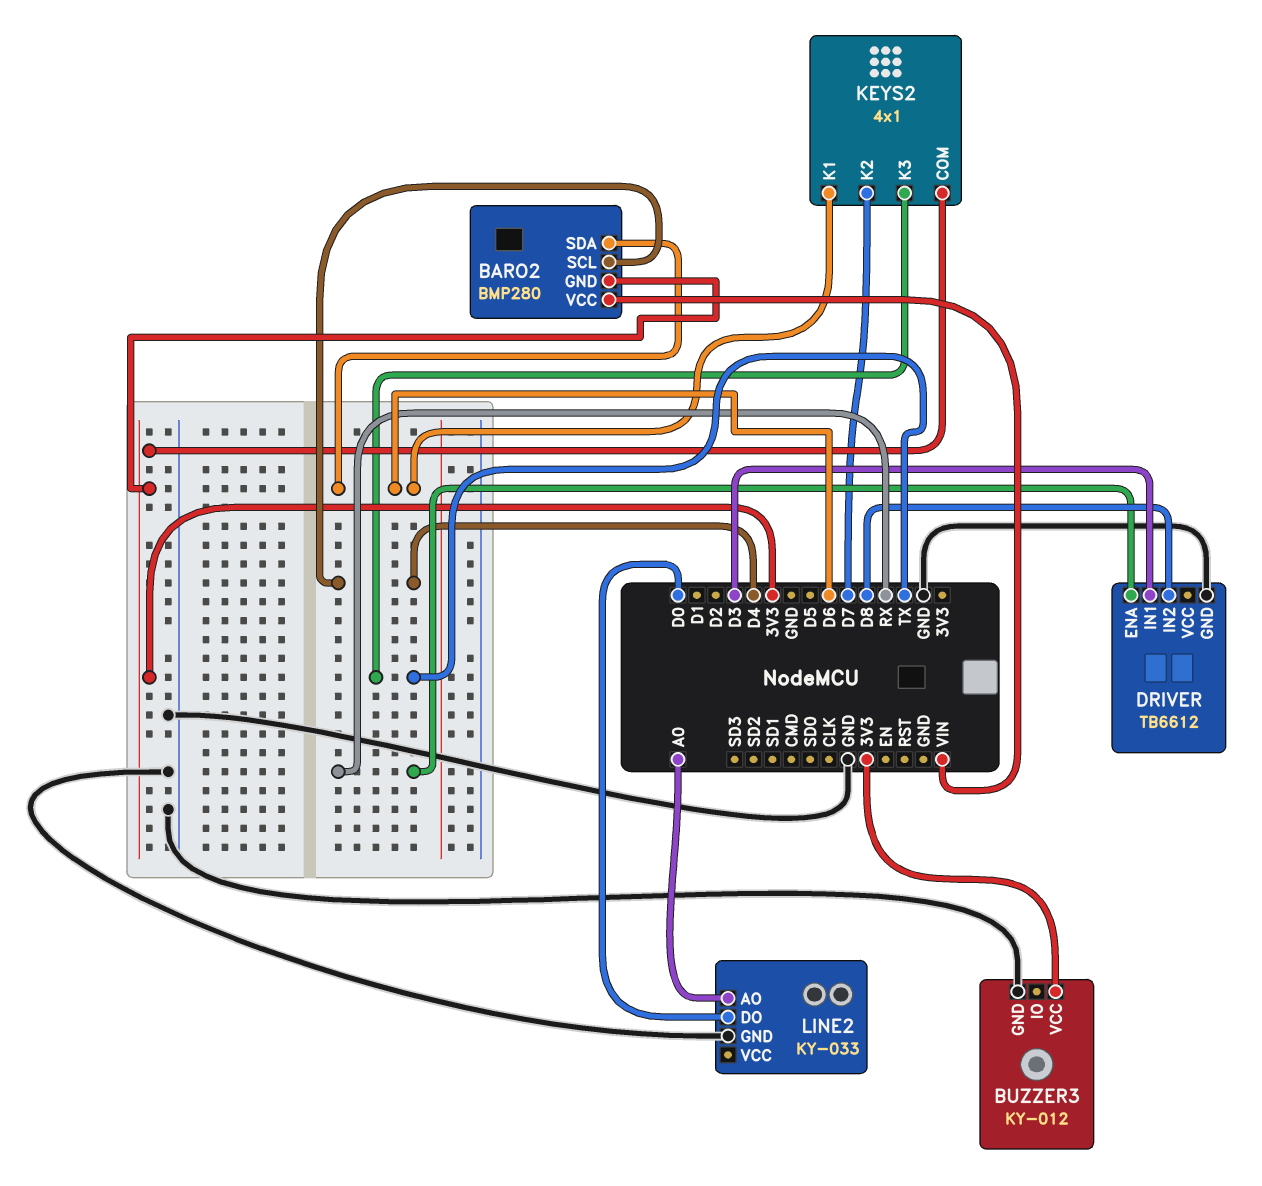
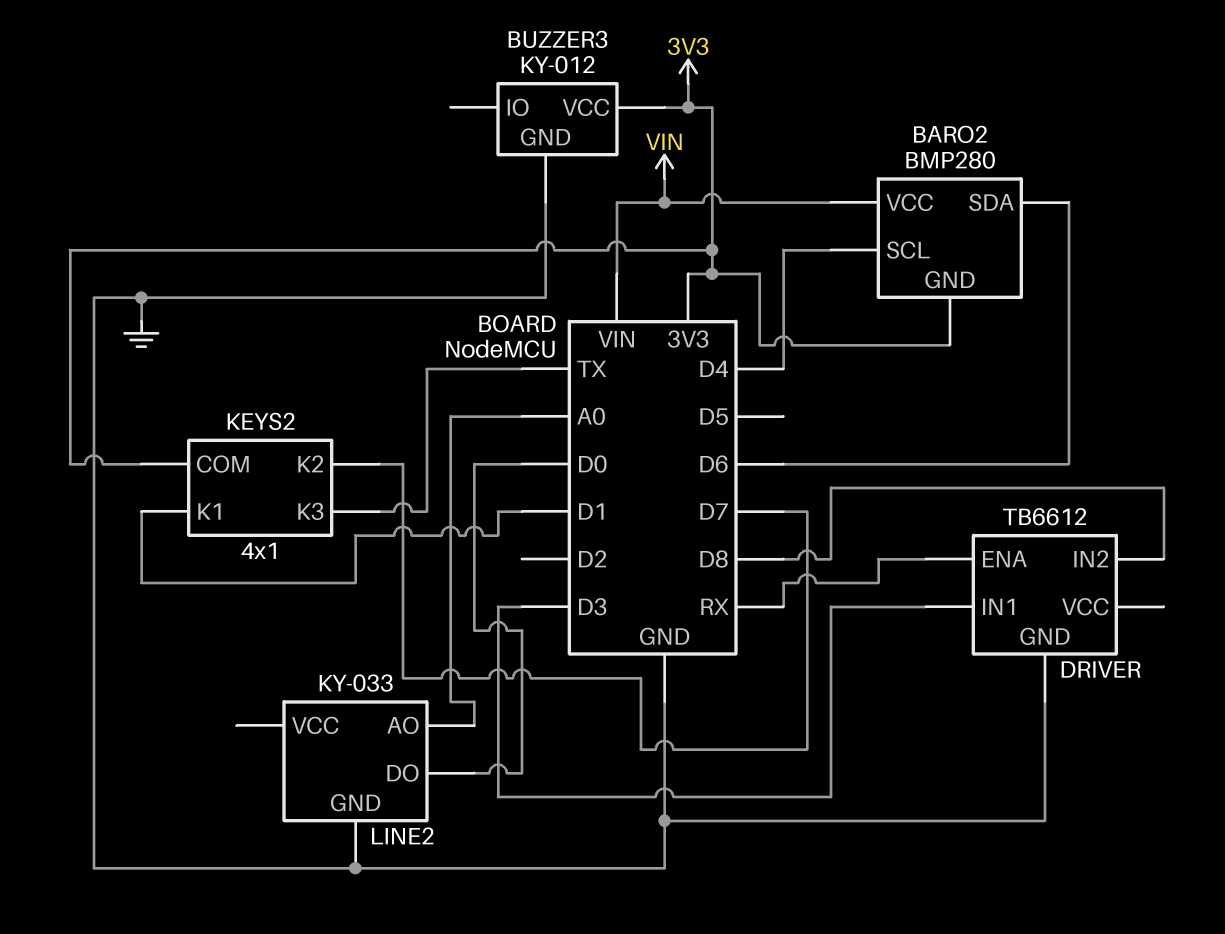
KEYS2 pin K1: D6 -> D1

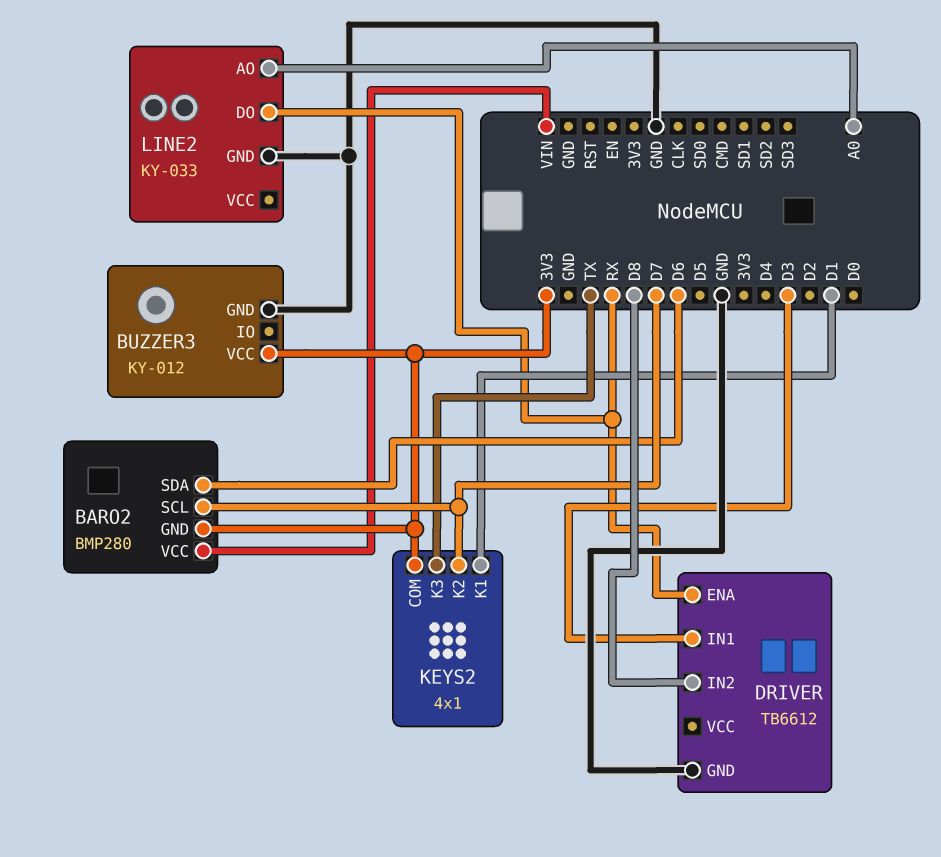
BARO2 pin SCL: D4 -> D7
LINE2 pin DO: D0 -> RX

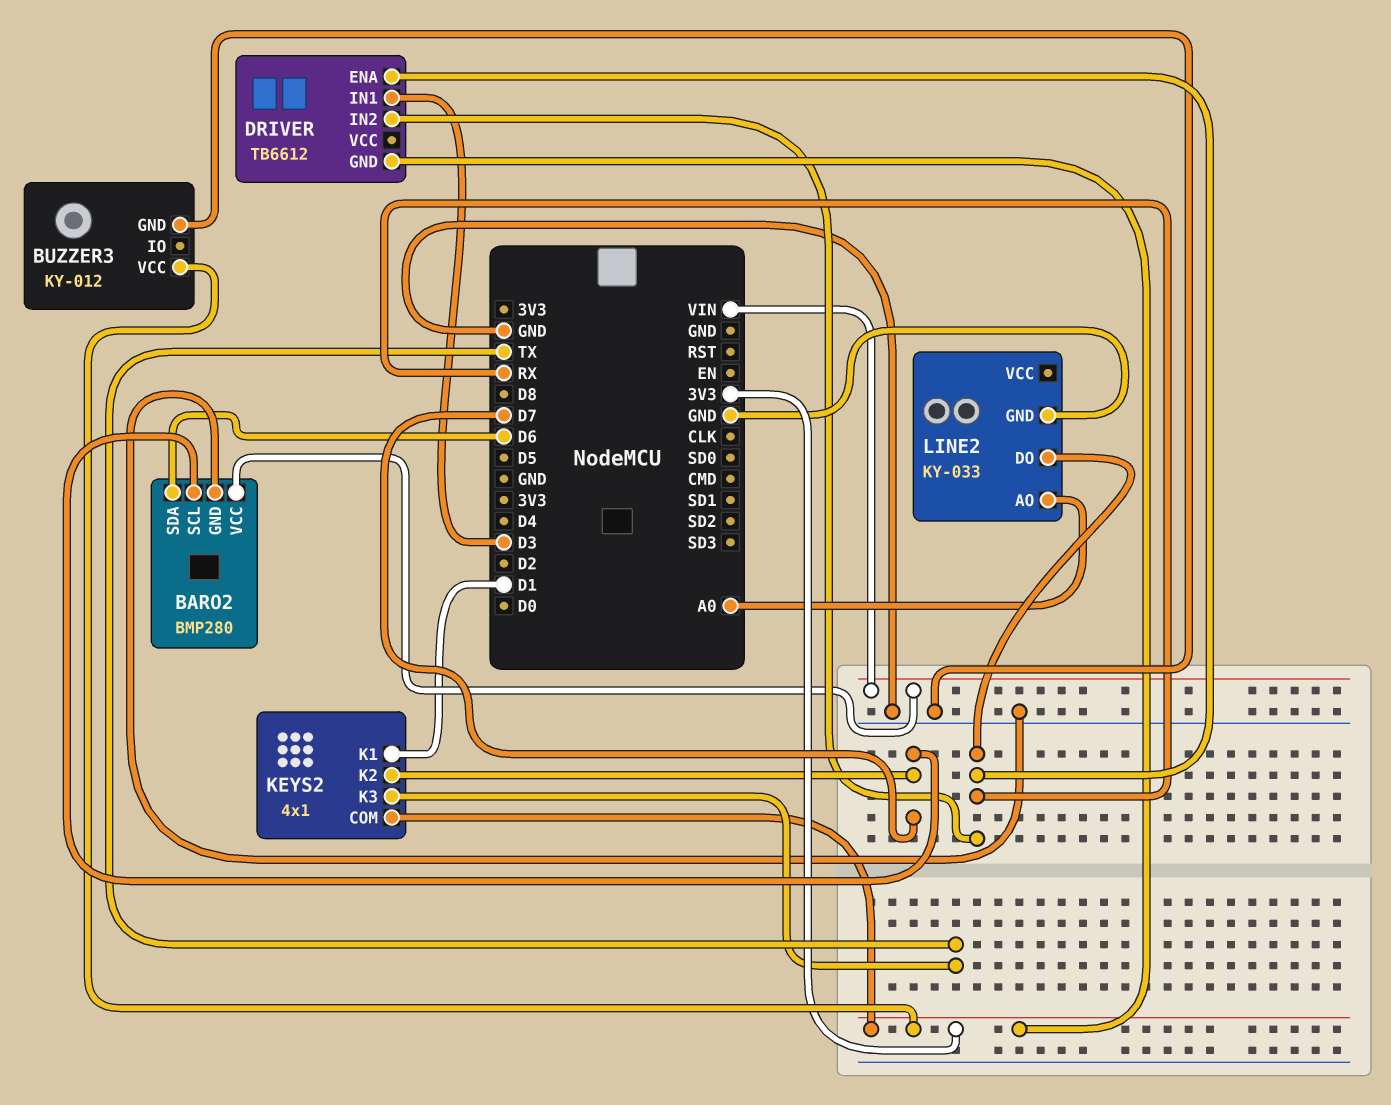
BARO2 pin GND: 3V3 -> GND
DRIVER pin GND: GND -> 3V3
DRIVER pin IN2: D8 -> RX

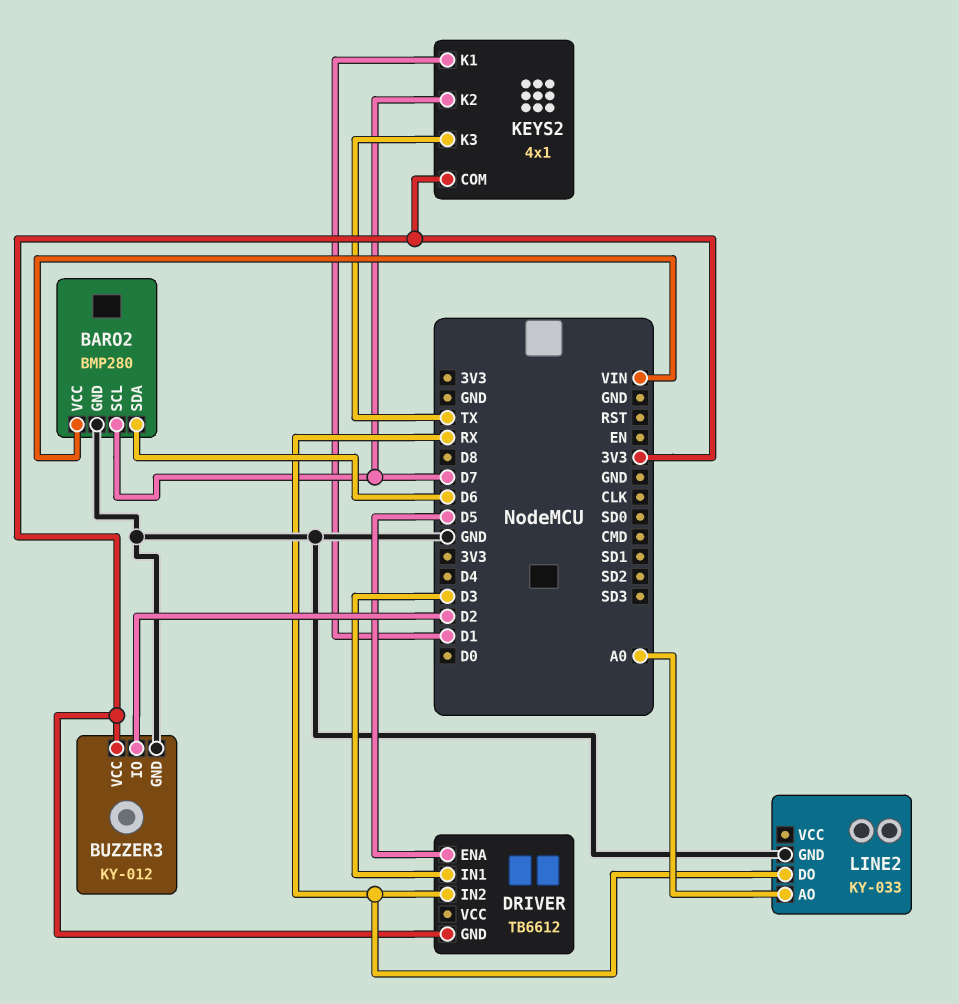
BUZZER3 pin IO: none -> D2
DRIVER pin ENA: RX -> D5

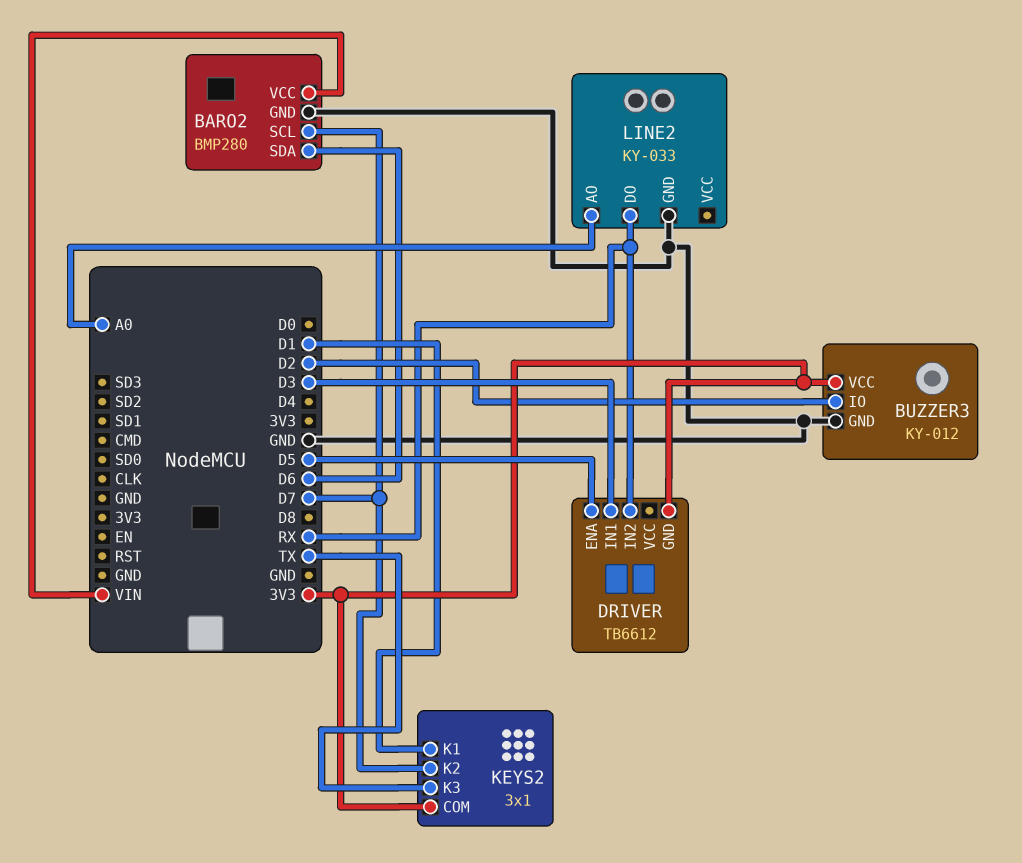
KEYS2: 4x1 -> 3x1

